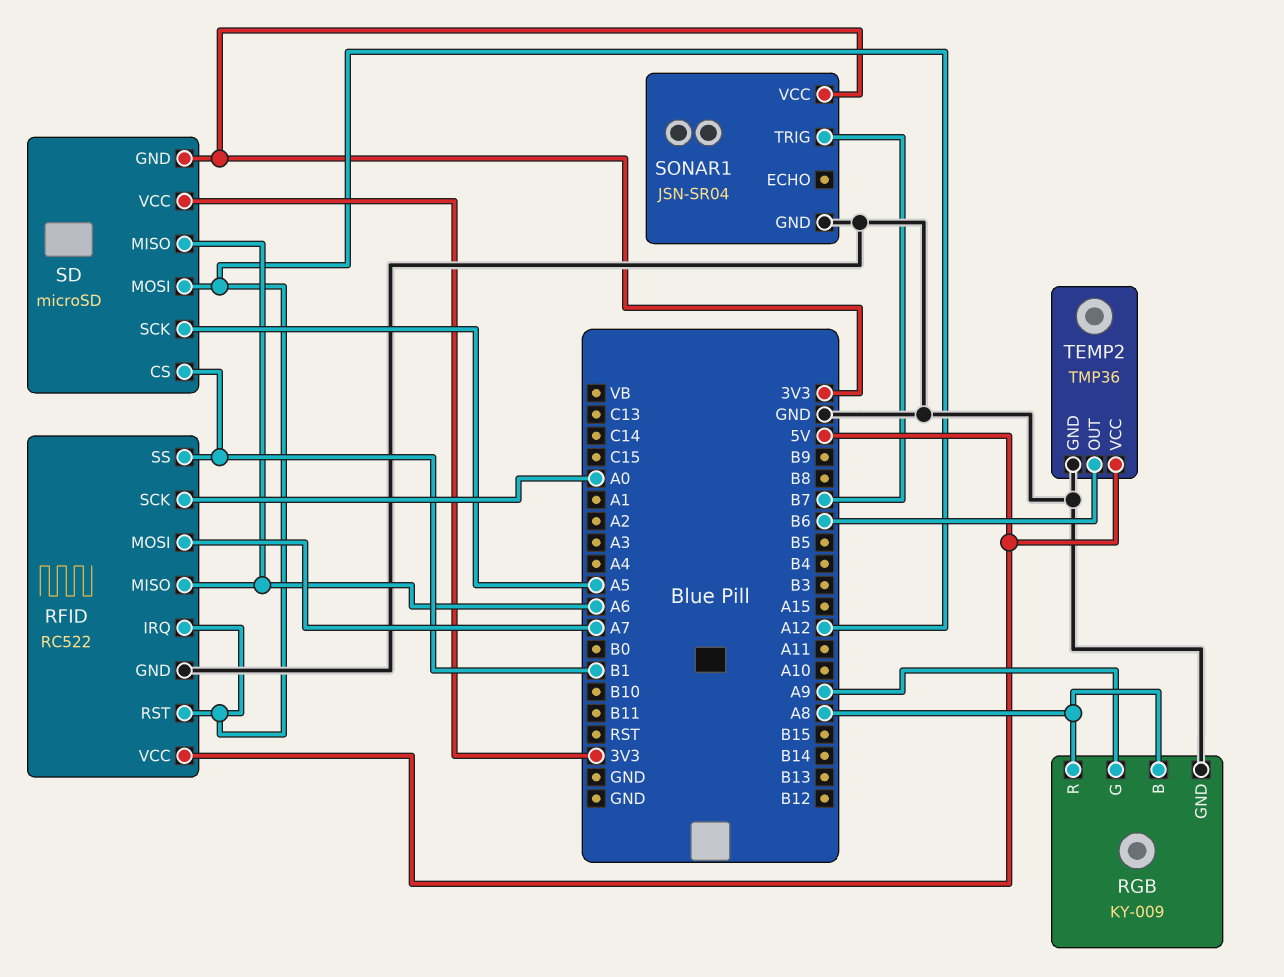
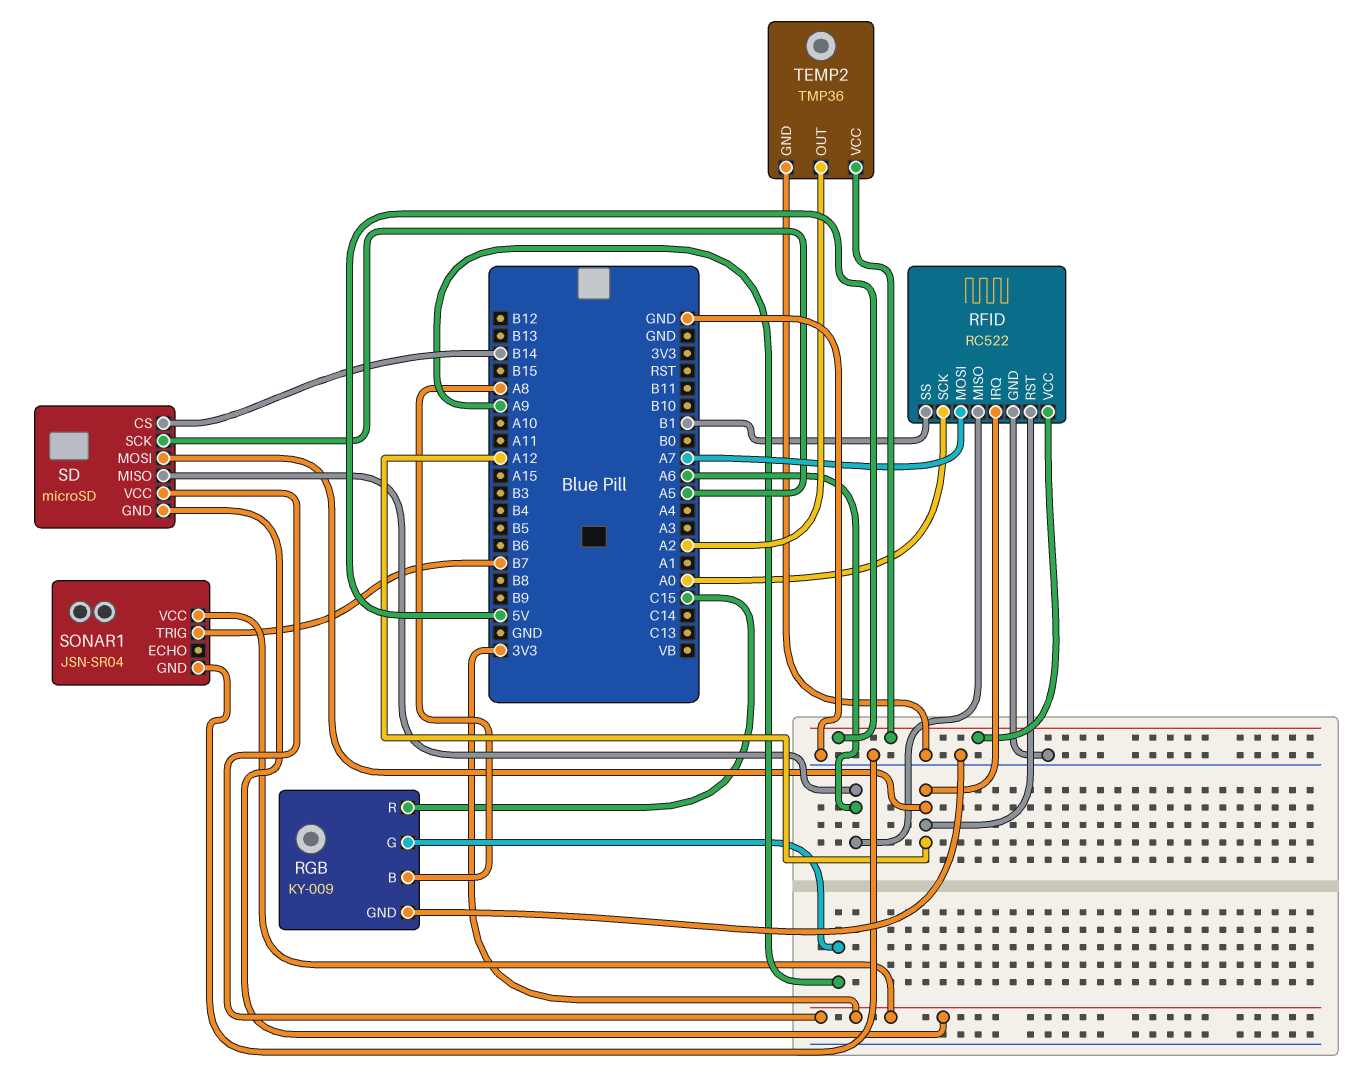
RGB pin R: A8 -> C15
SD pin CS: B1 -> B14
TEMP2 pin OUT: B6 -> A2

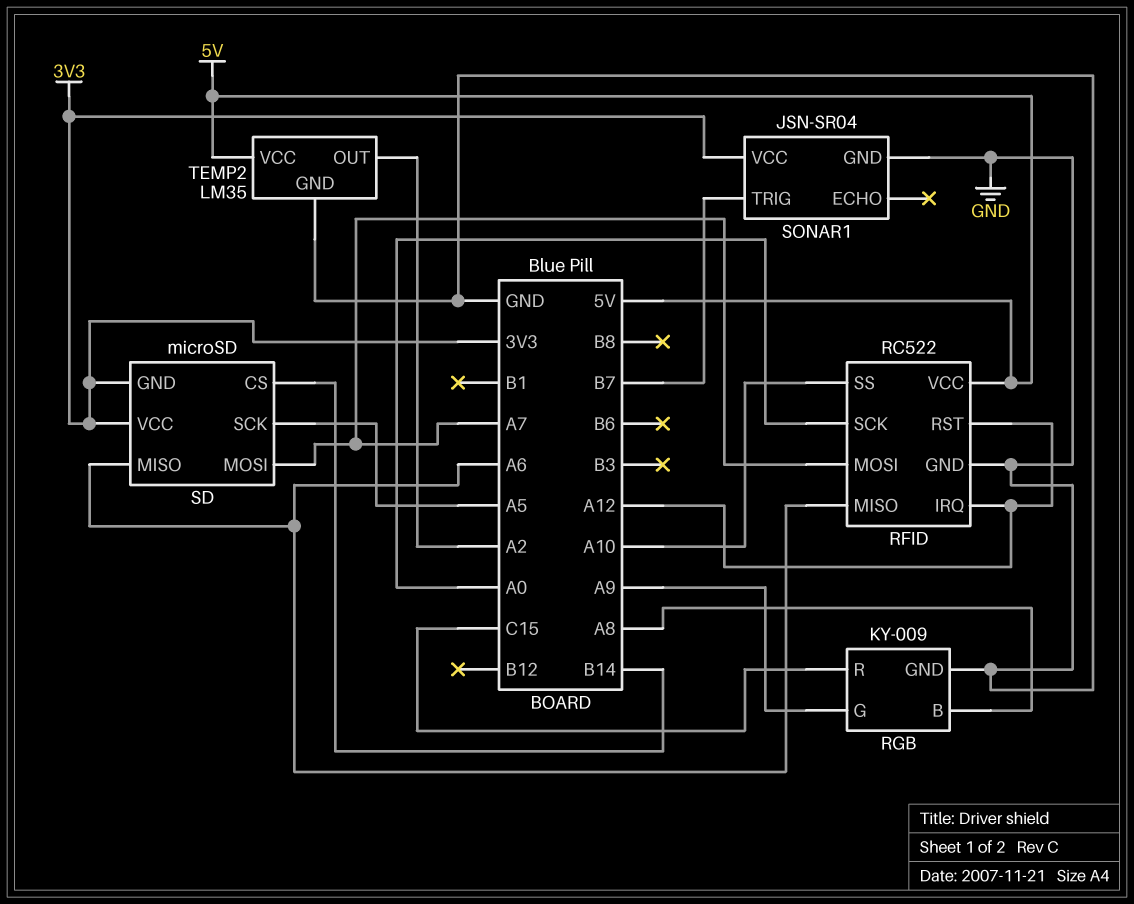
RFID pin SS: B1 -> A10
SD pin MOSI: A12 -> A7
TEMP2: TMP36 -> LM35

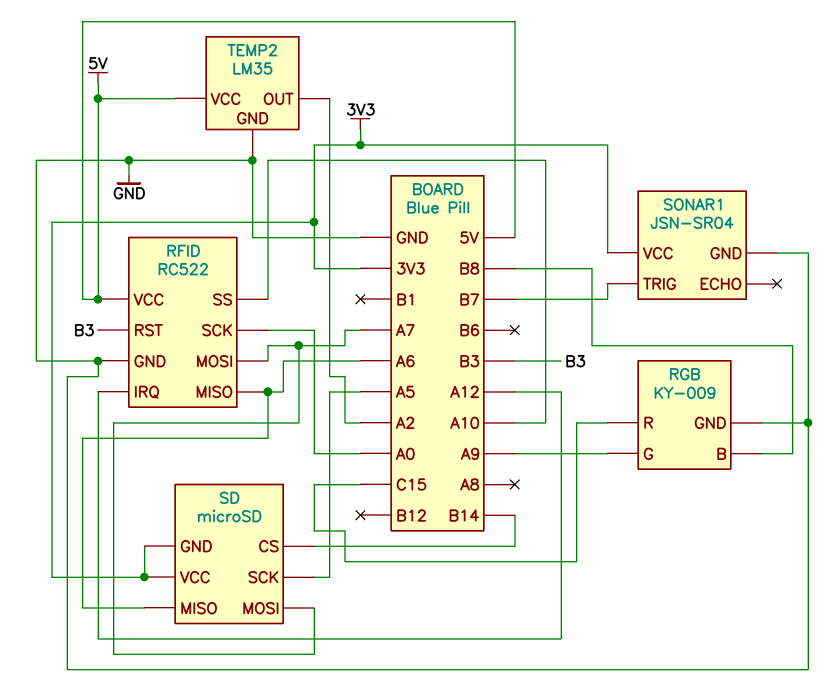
RFID pin RST: A12 -> B3
RGB pin B: A8 -> B8

